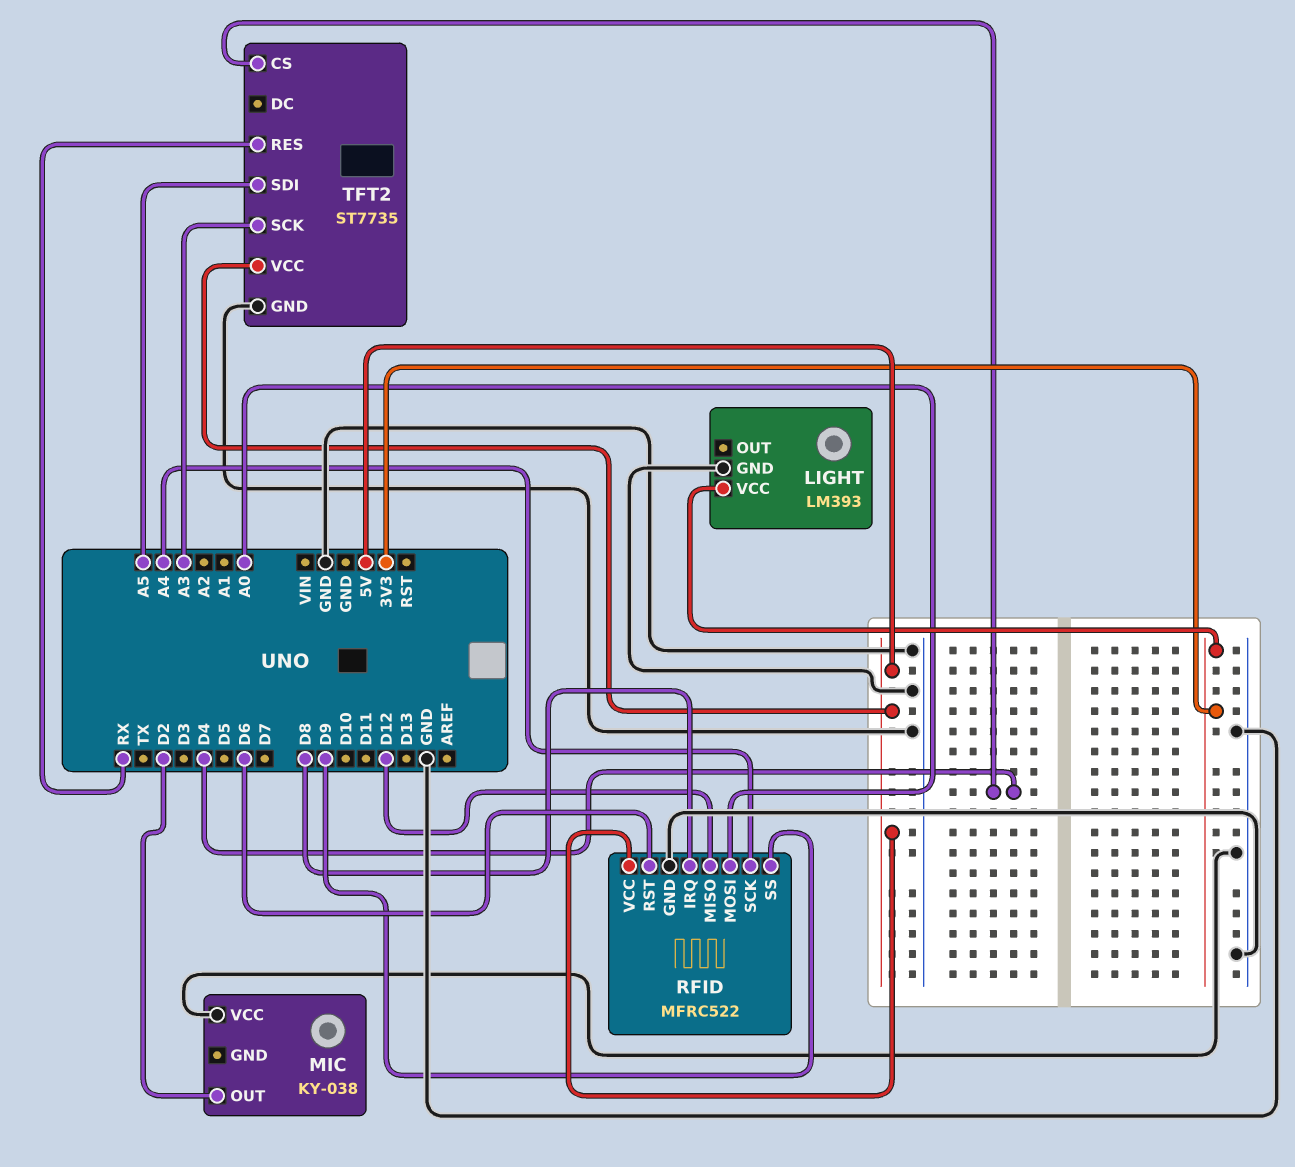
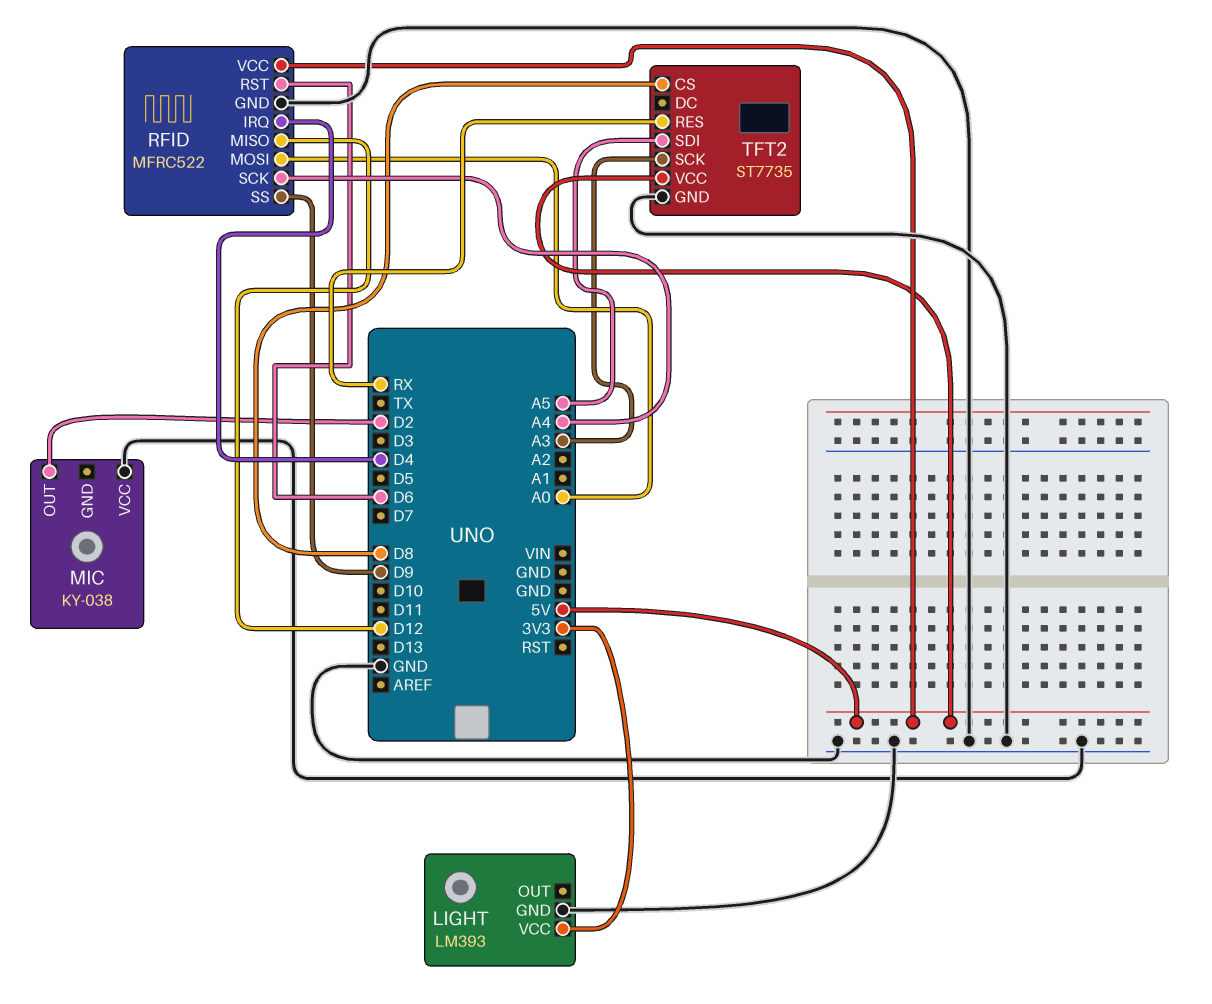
RFID pin IRQ: D8 -> D4
TFT2 pin CS: D4 -> D8

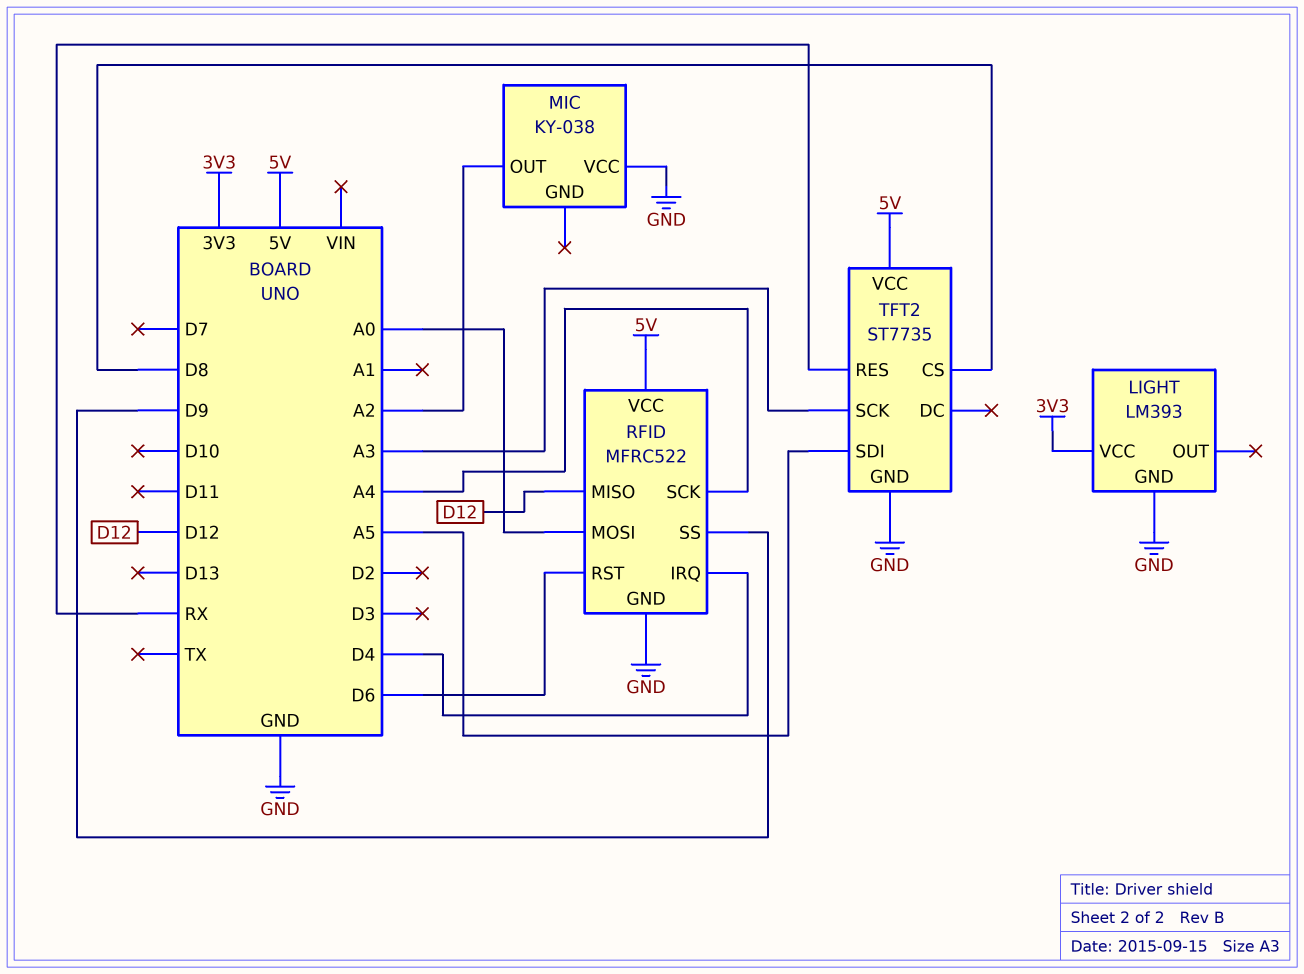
MIC pin OUT: D2 -> A2

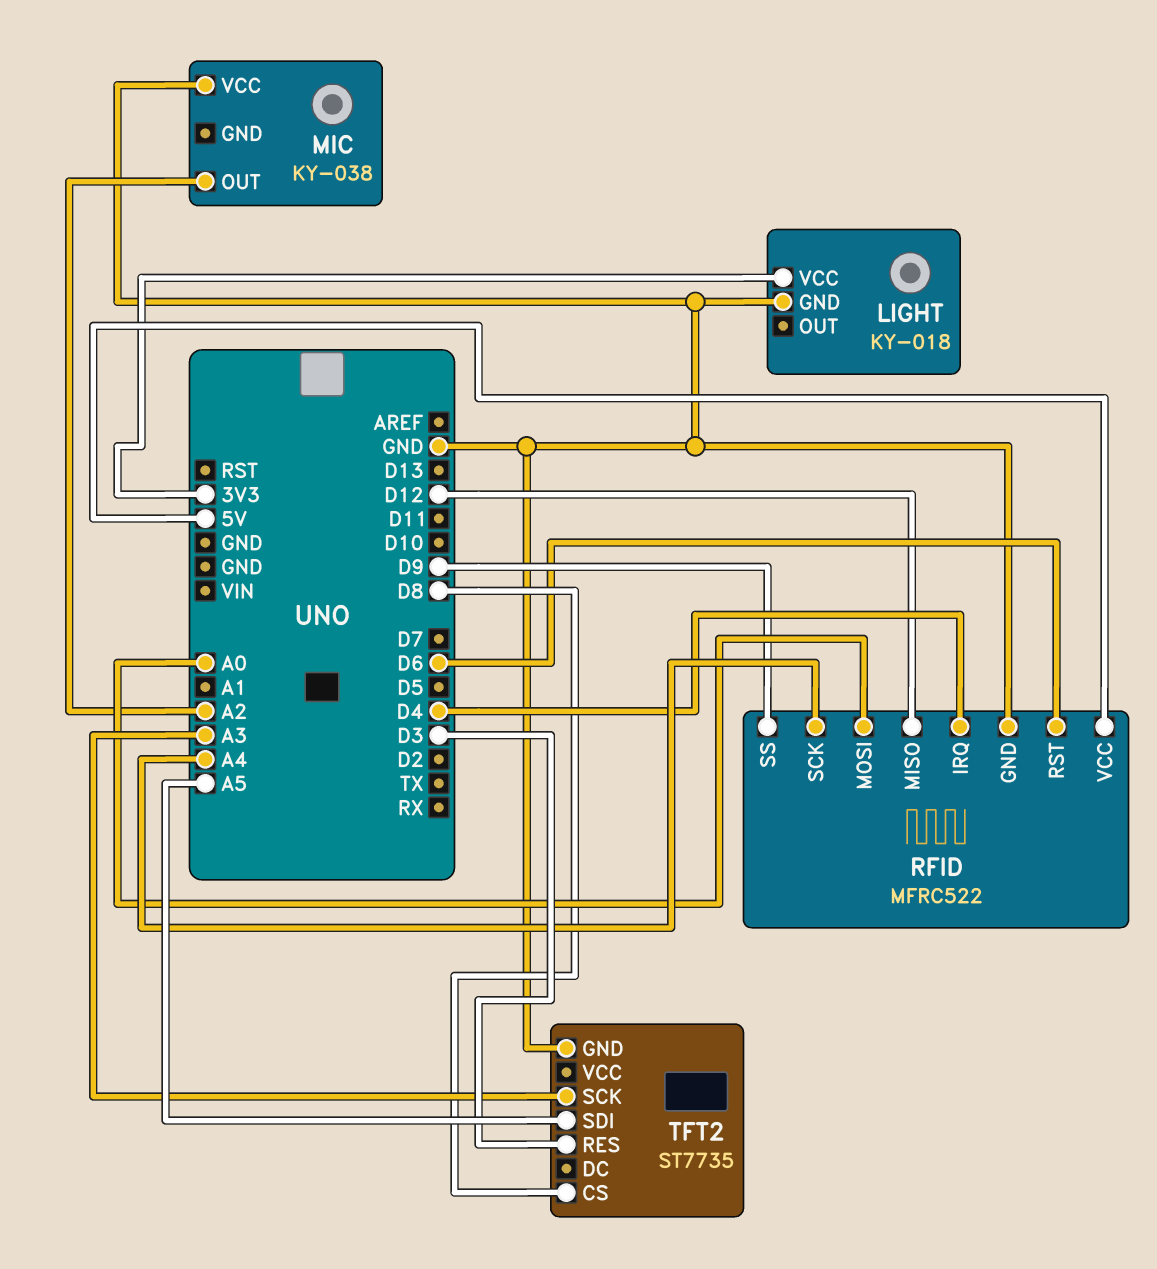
LIGHT: LM393 -> KY-018
TFT2 pin RES: RX -> D3
TFT2 pin VCC: 5V -> none

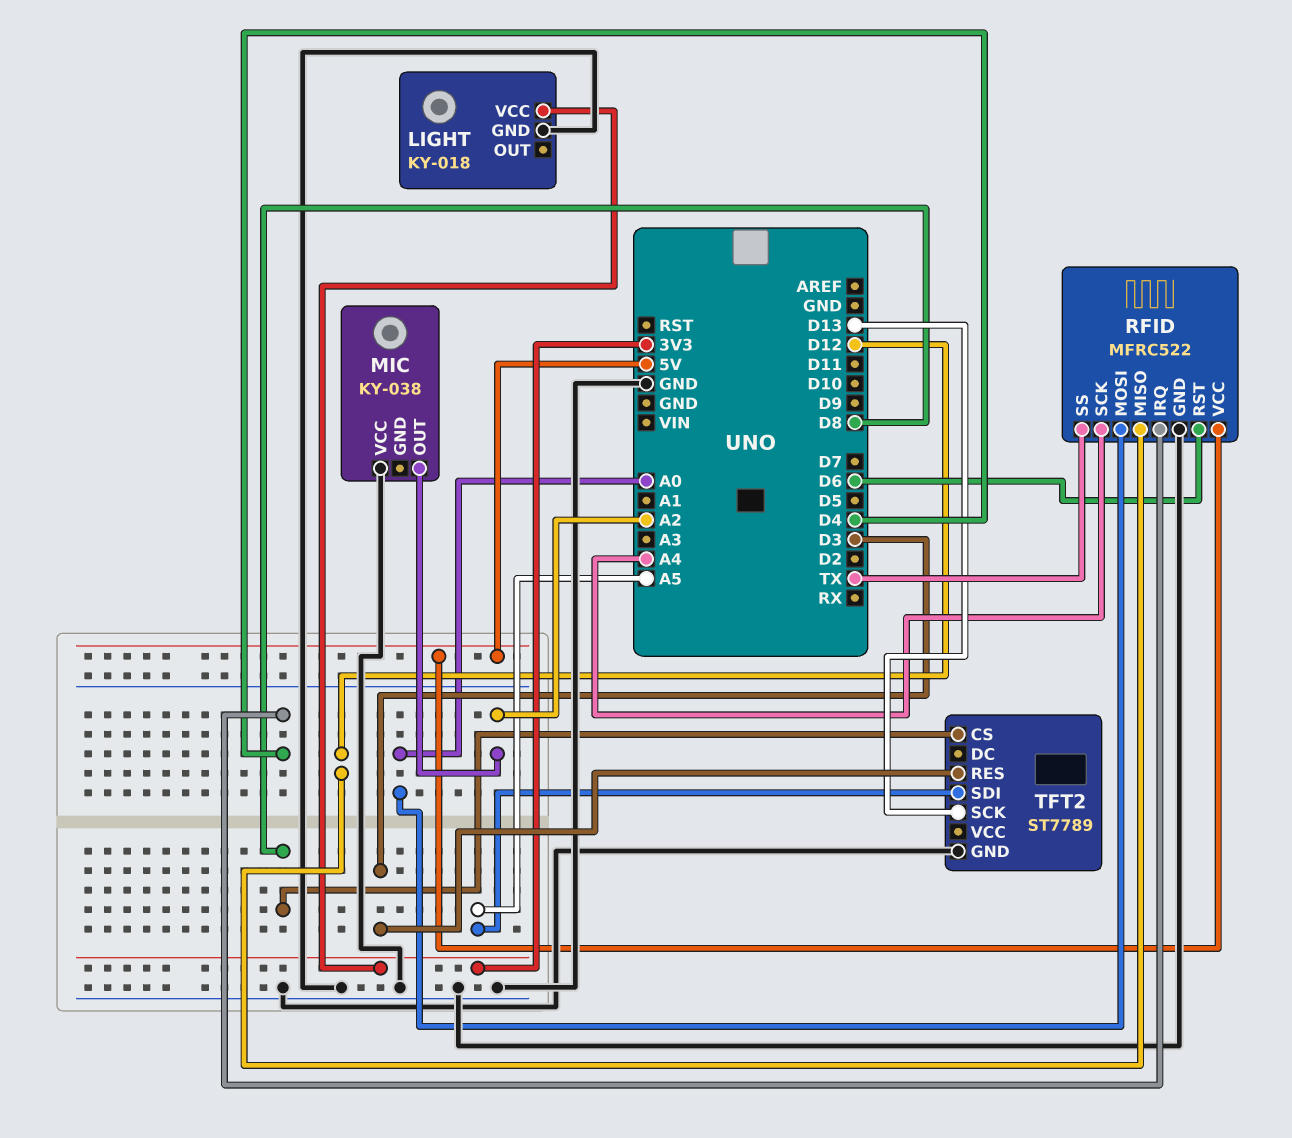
RFID pin SS: D9 -> TX
TFT2: ST7735 -> ST7789
TFT2 pin SCK: A3 -> D13

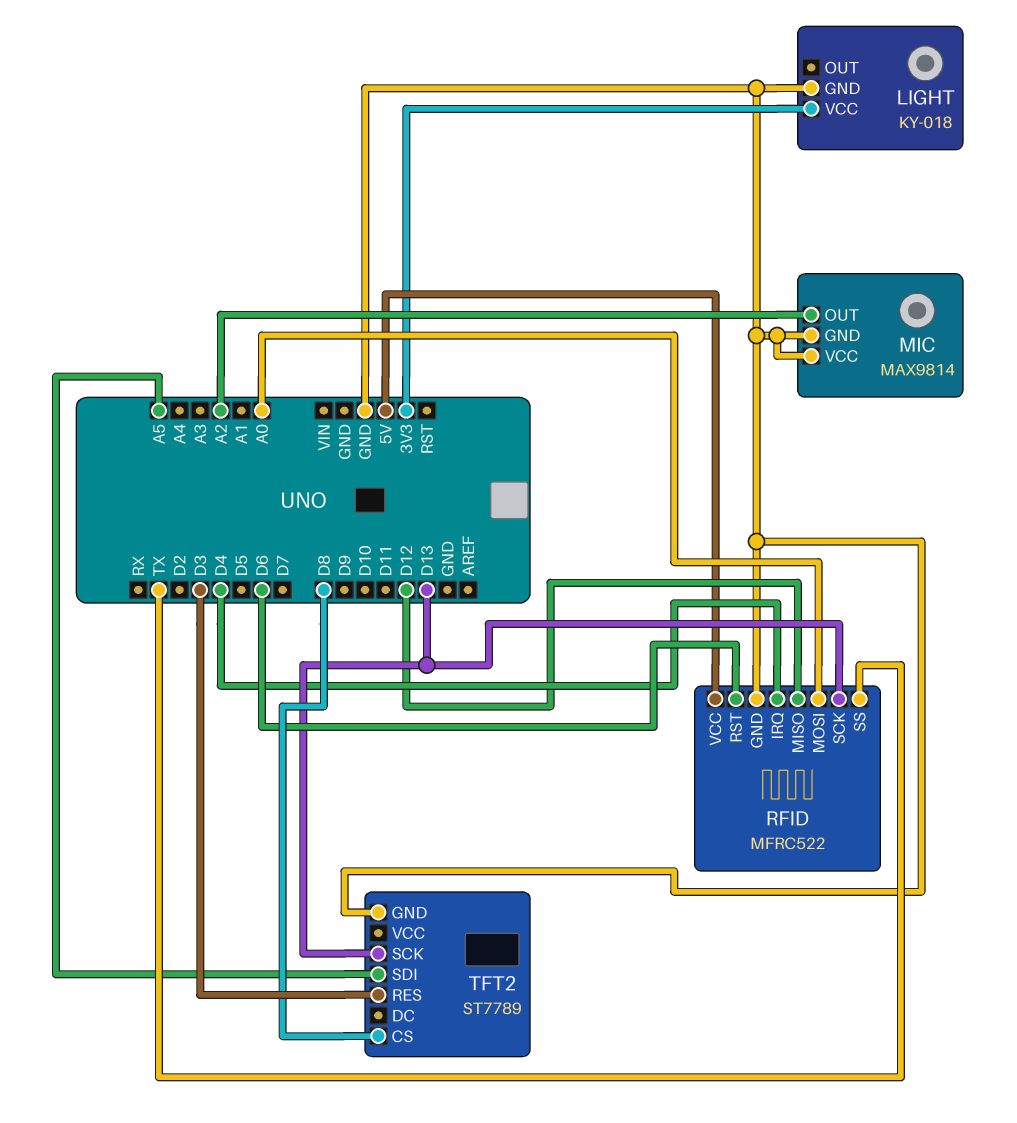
MIC: KY-038 -> MAX9814
MIC pin GND: none -> GND
RFID pin SCK: A4 -> D13

